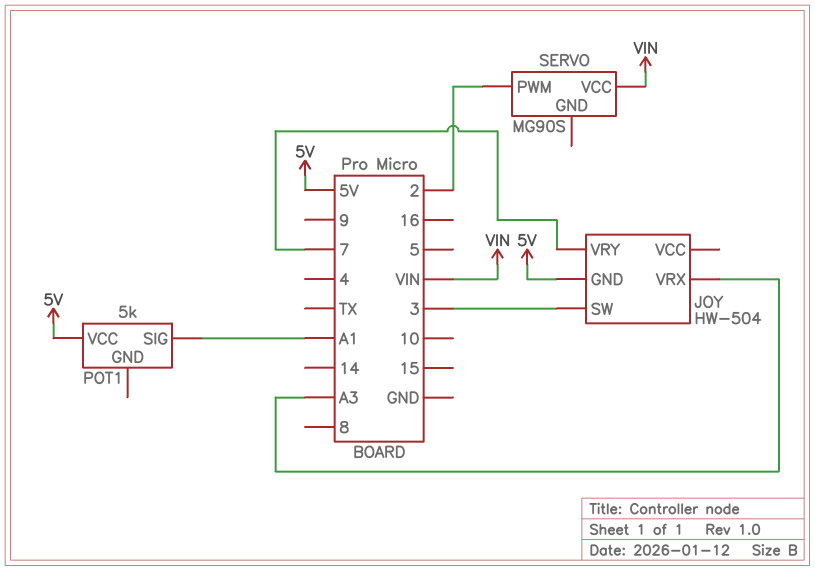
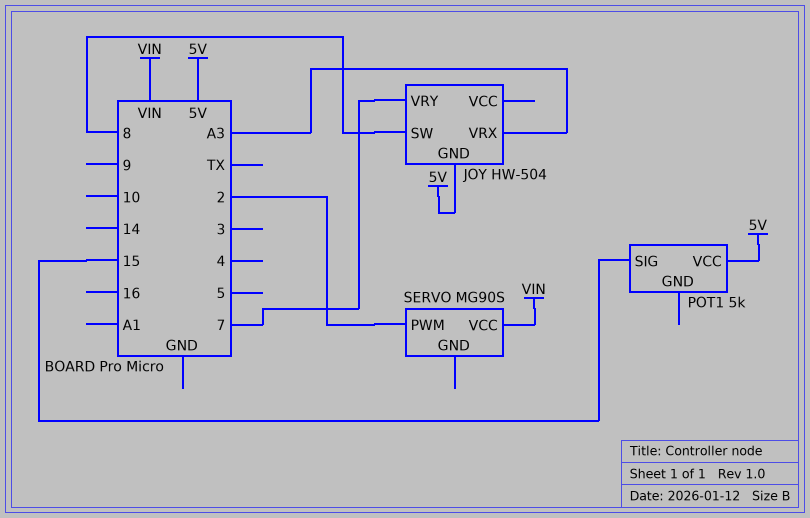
JOY pin SW: 3 -> 8
POT1 pin SIG: A1 -> 15

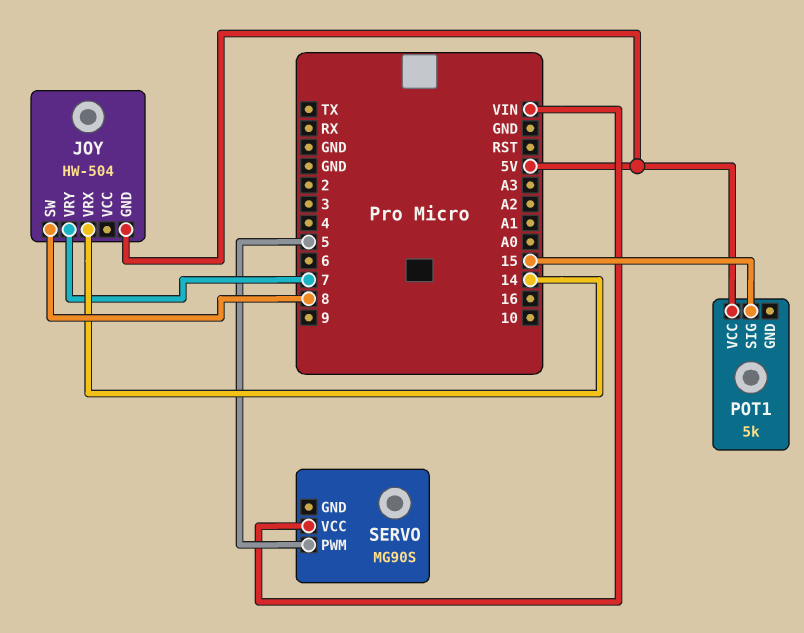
JOY pin VRX: A3 -> 14
SERVO pin PWM: 2 -> 5

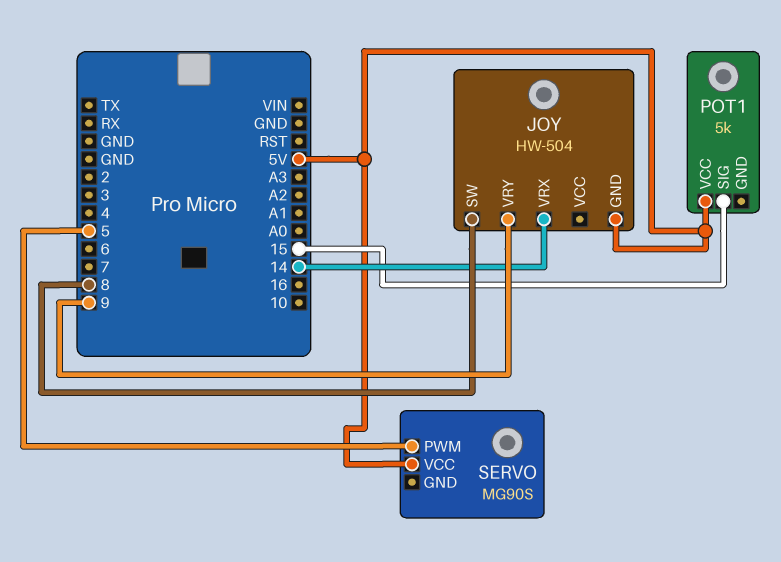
JOY pin VRY: 7 -> 9
SERVO pin VCC: VIN -> 5V

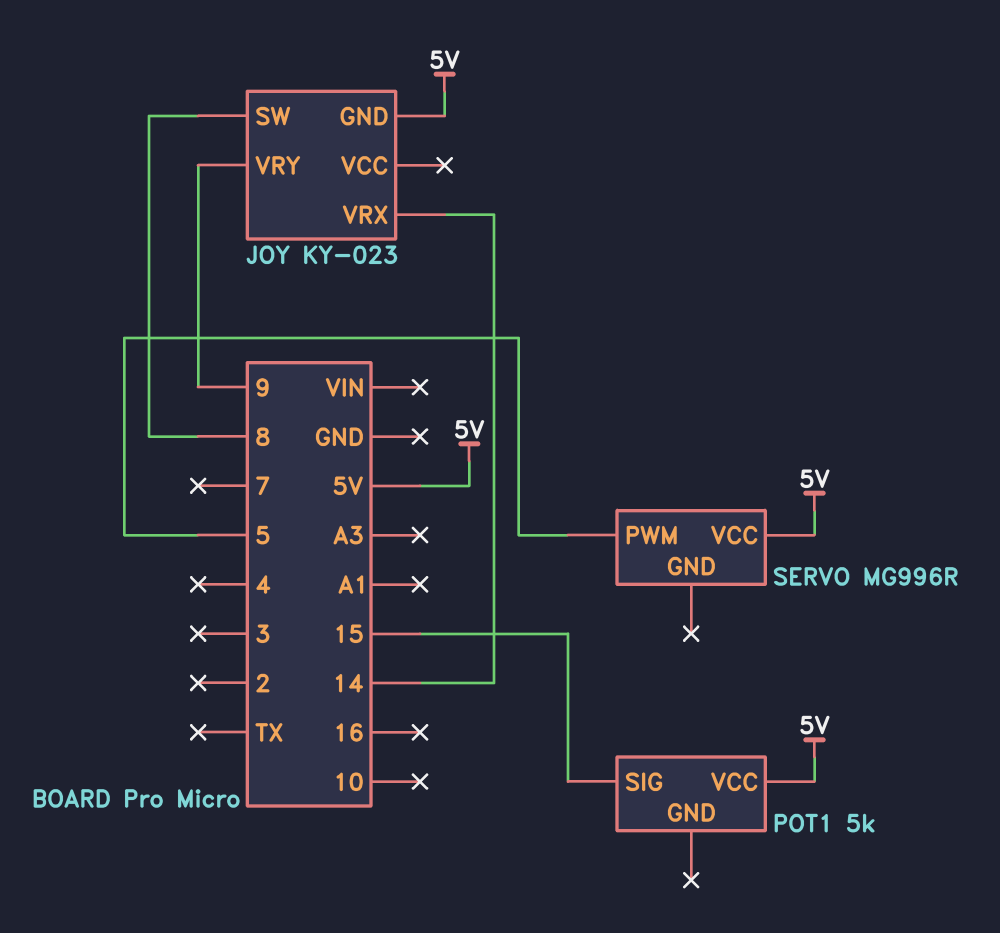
JOY: HW-504 -> KY-023
SERVO: MG90S -> MG996R

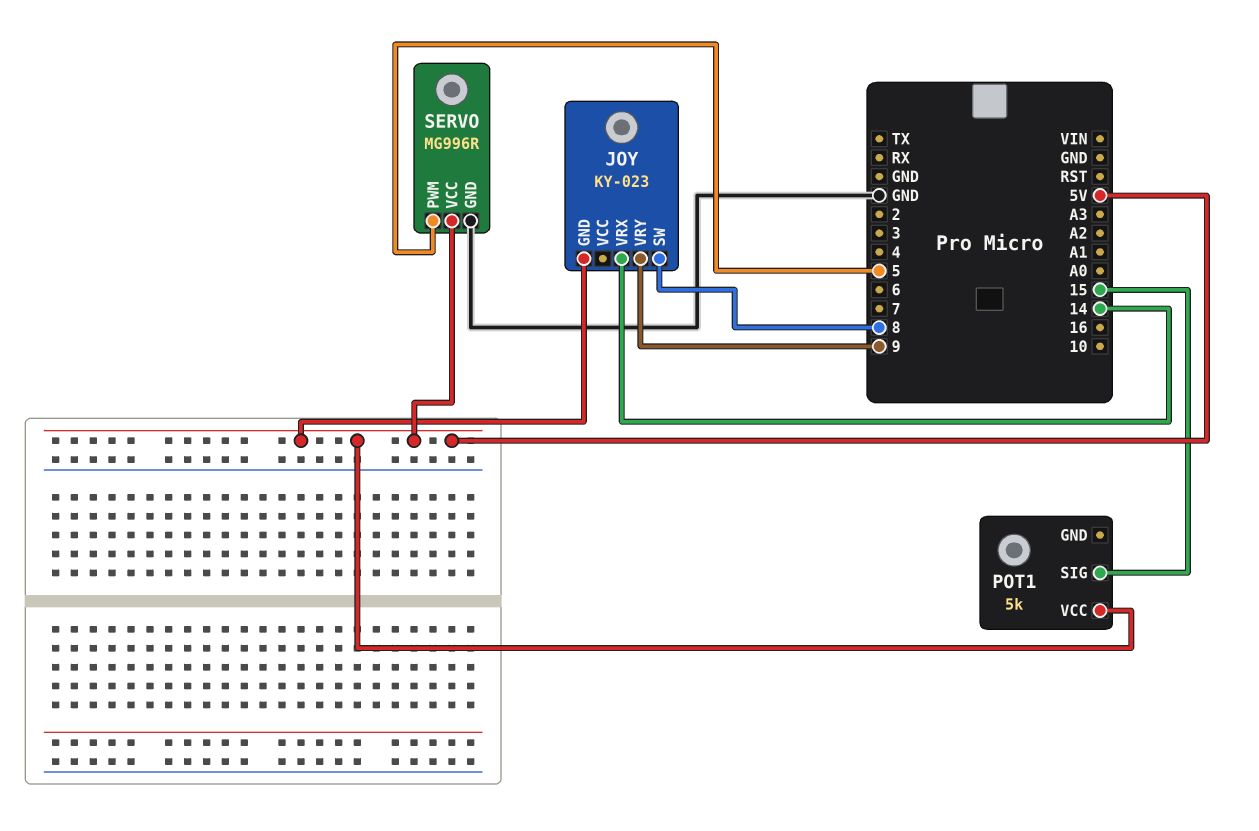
SERVO pin GND: none -> GND

